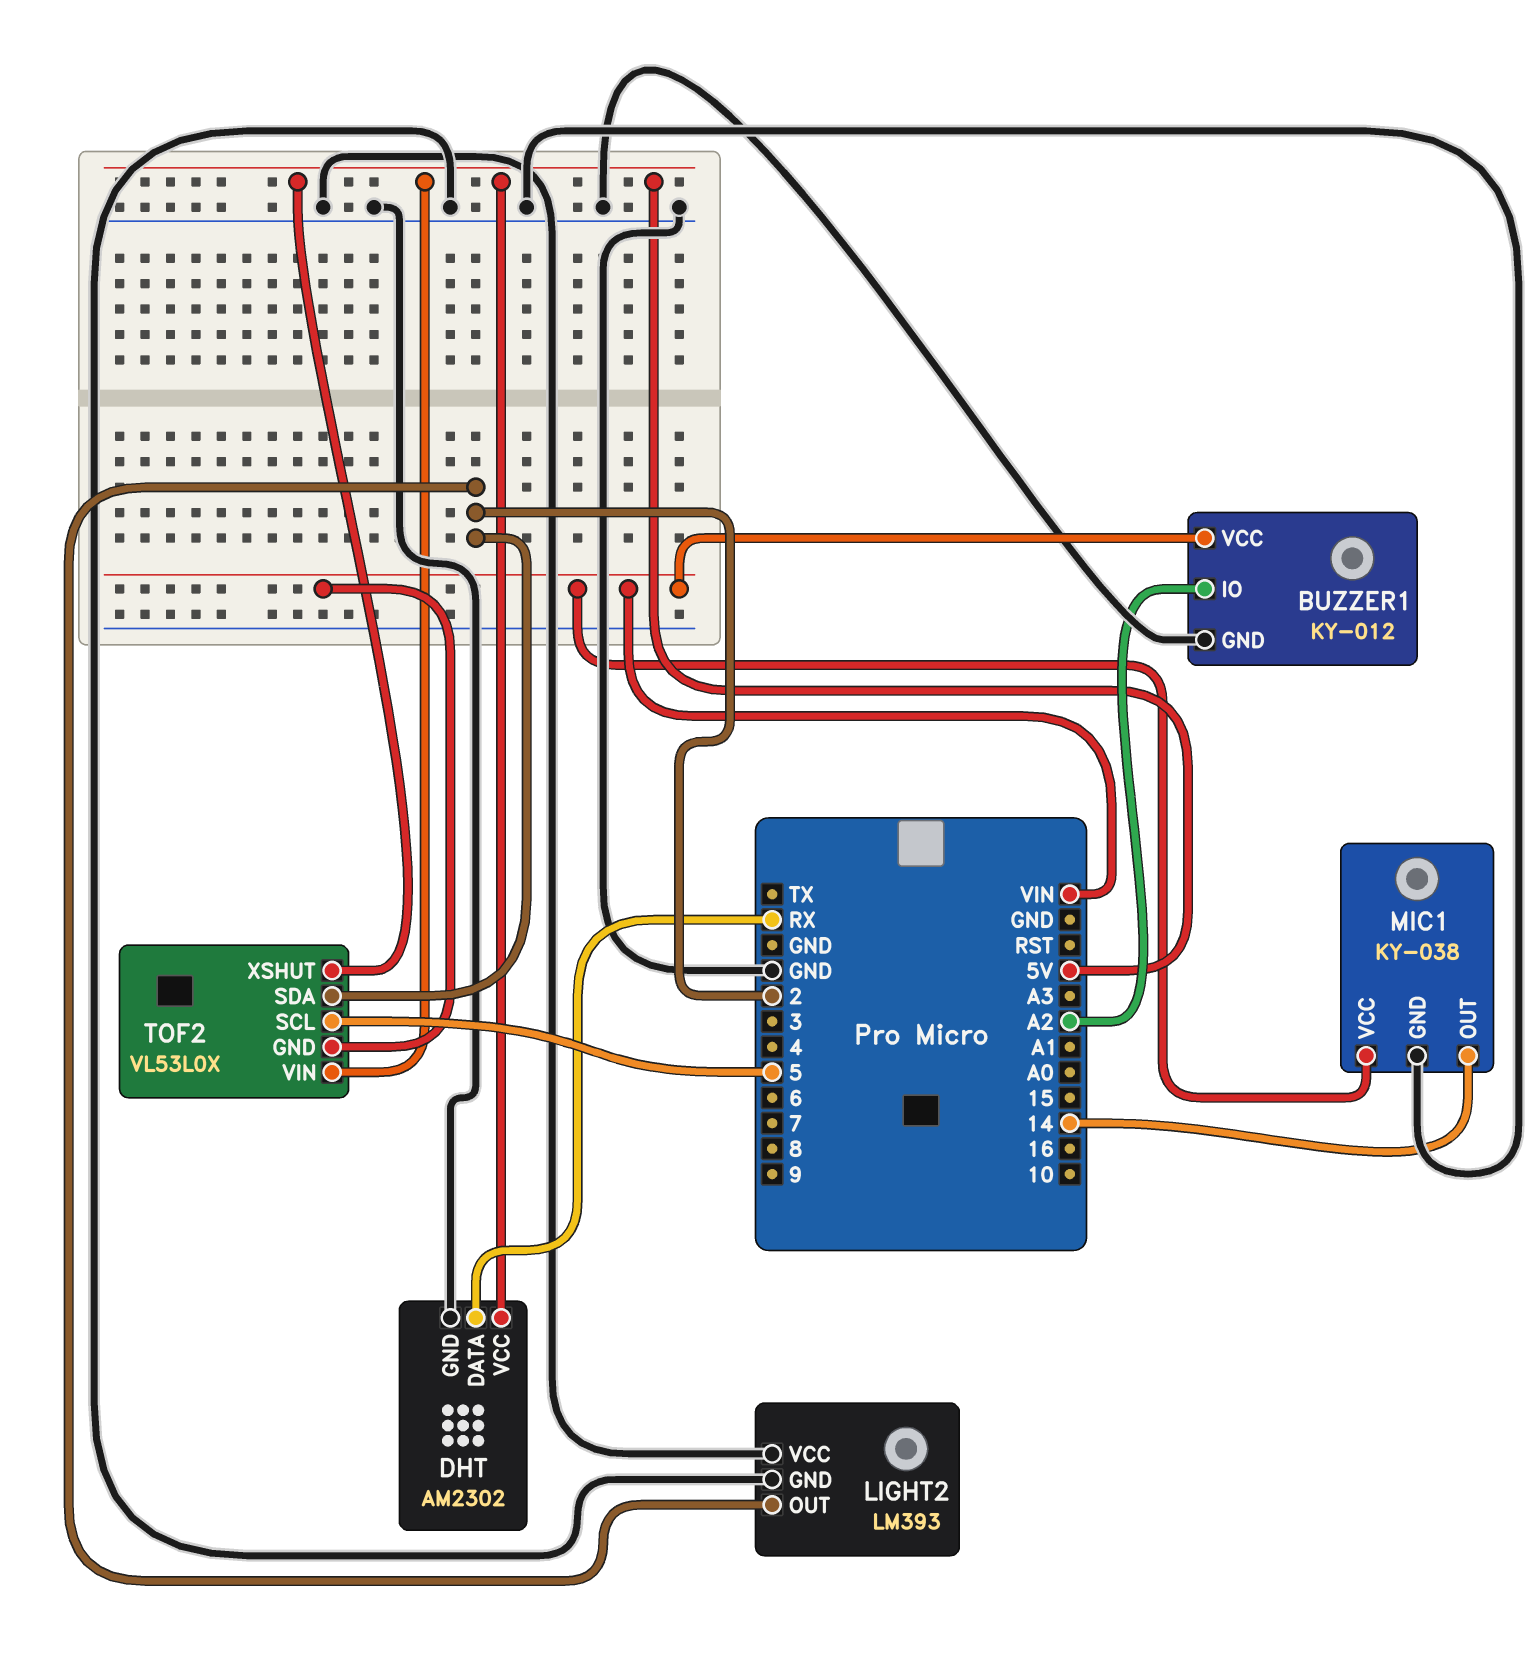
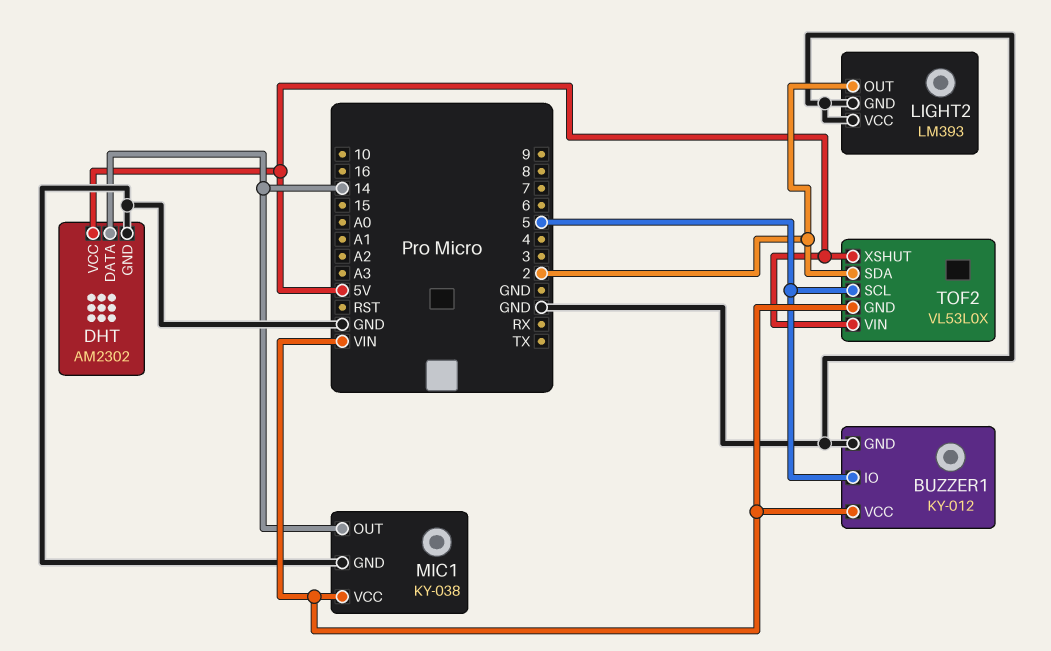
BUZZER1 pin IO: A2 -> 5
DHT pin DATA: RX -> 14

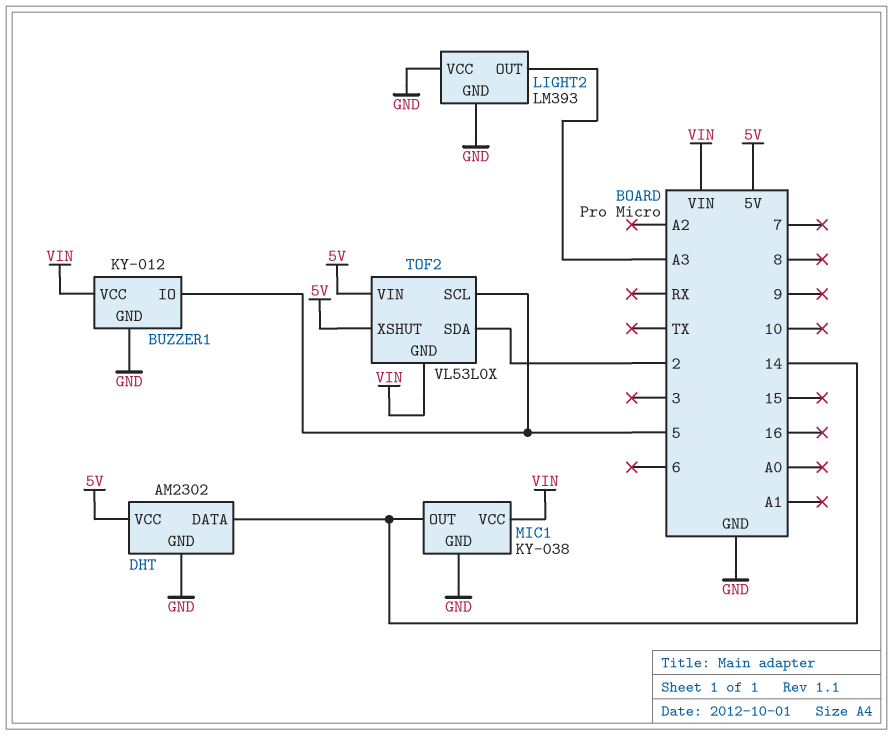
LIGHT2 pin OUT: 2 -> A3

